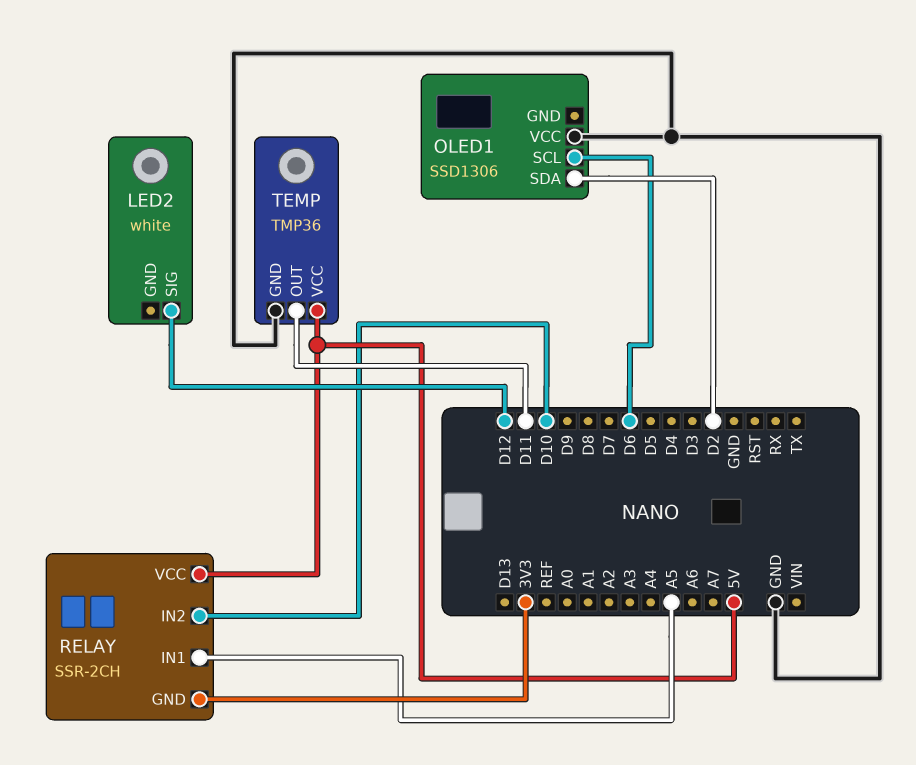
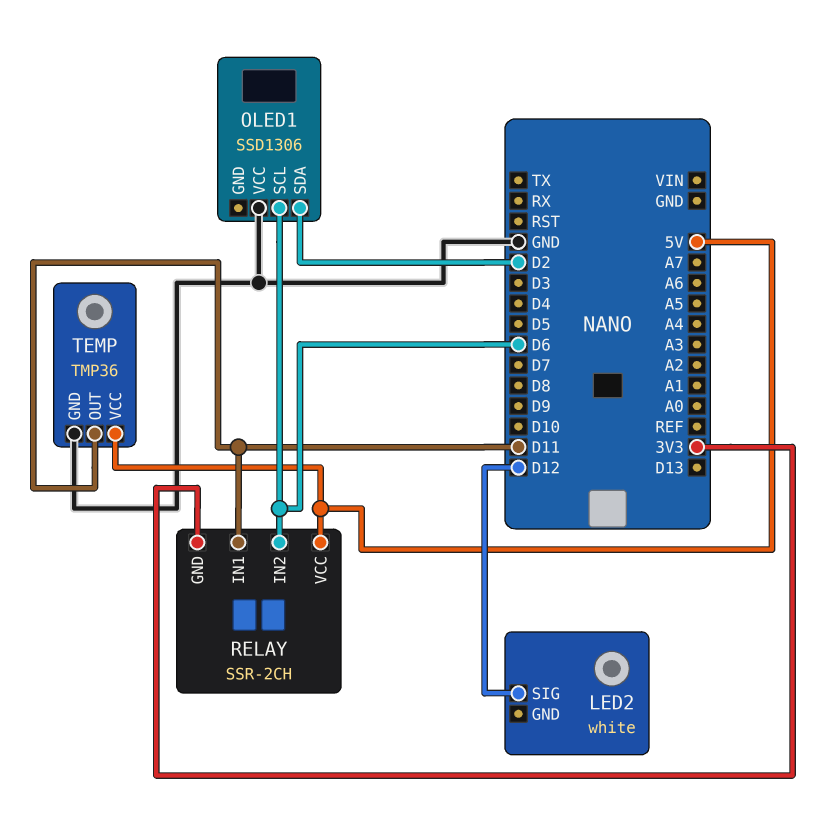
RELAY pin IN1: A5 -> D11
RELAY pin IN2: D10 -> D6

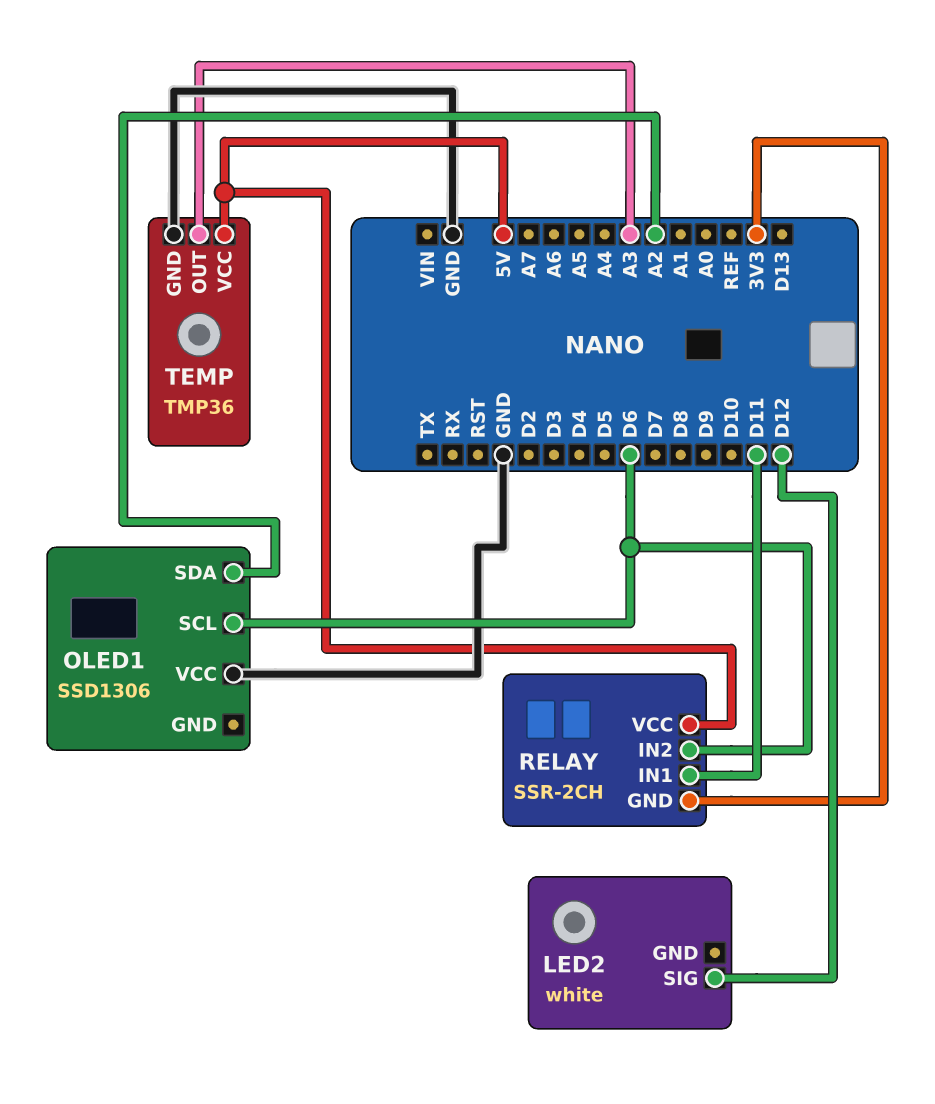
OLED1 pin SDA: D2 -> A2
TEMP pin OUT: D11 -> A3

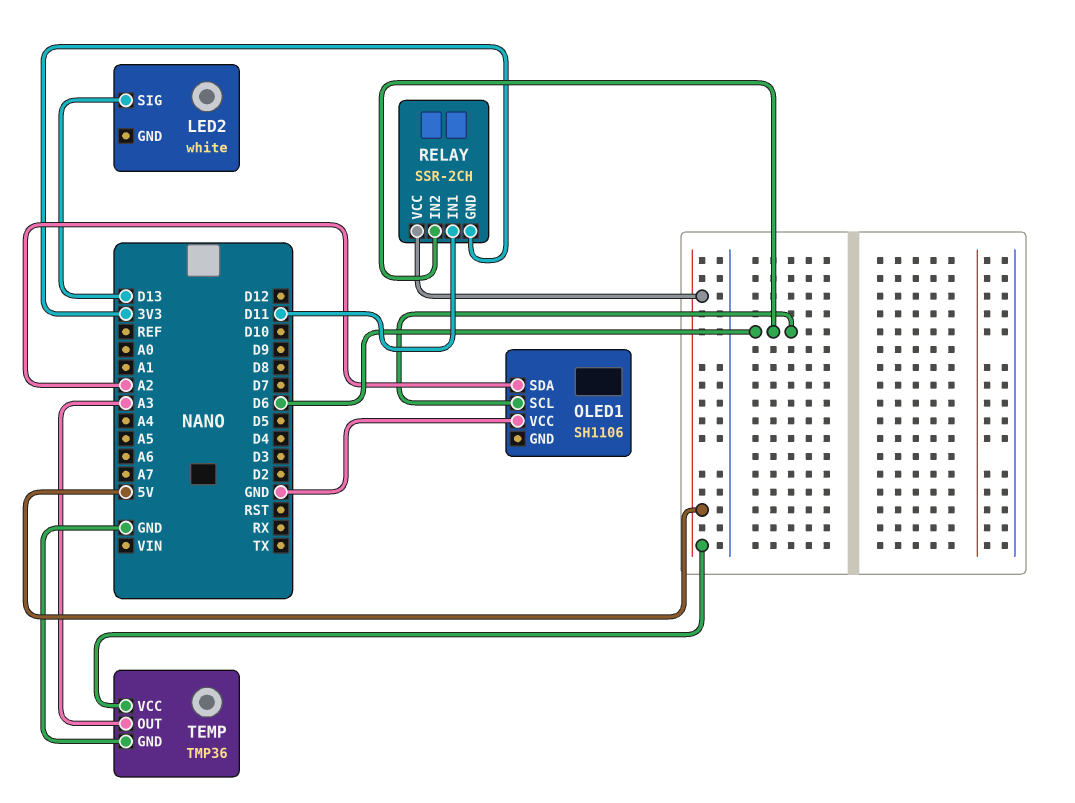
LED2 pin SIG: D12 -> D13
OLED1: SSD1306 -> SH1106

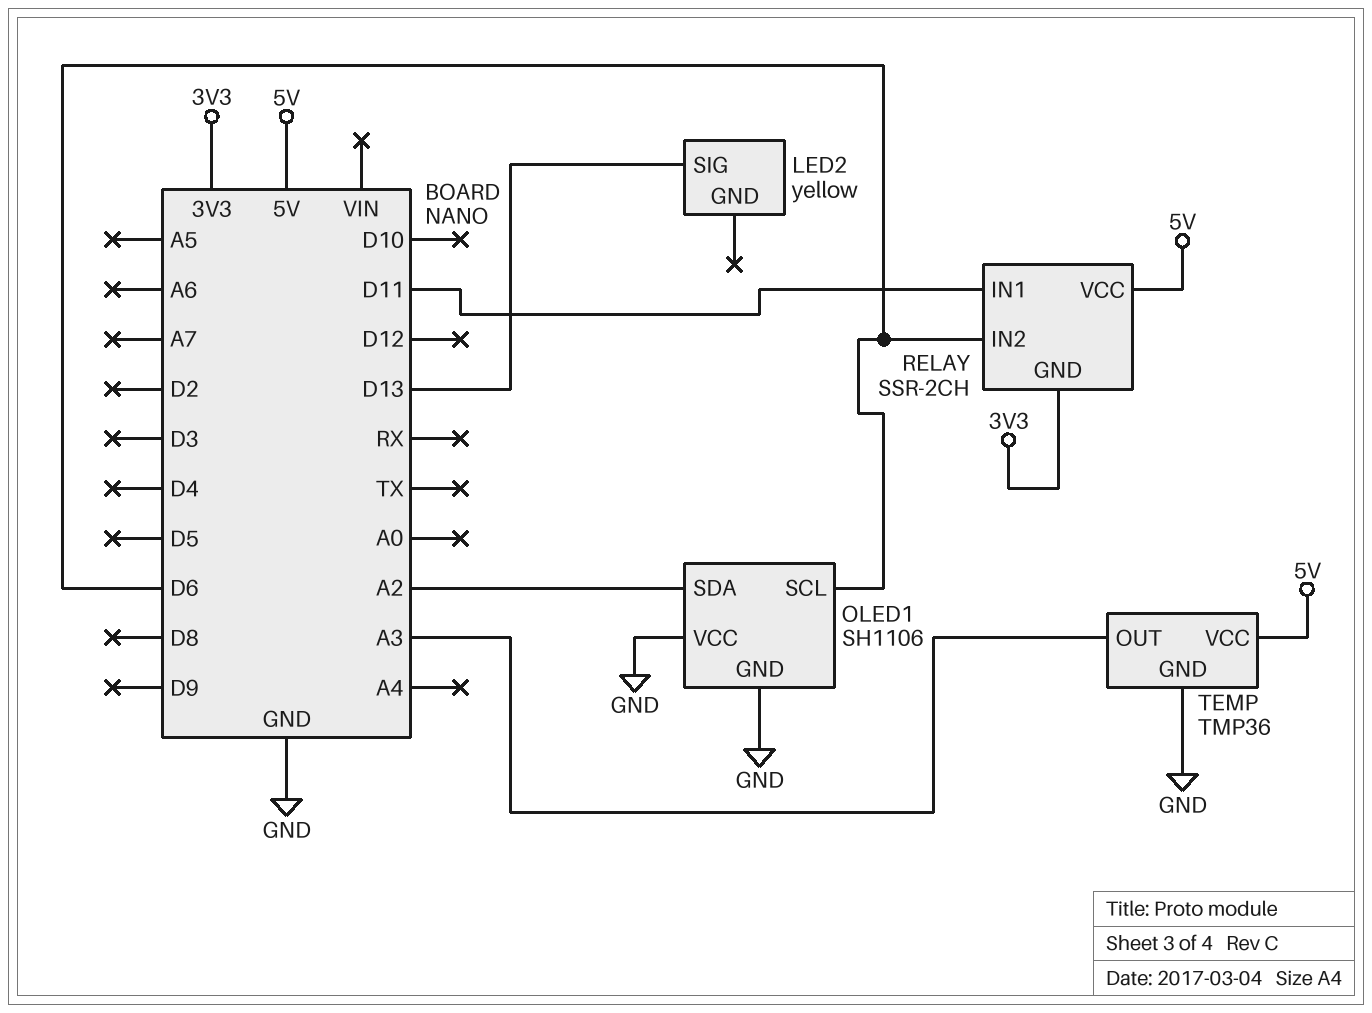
LED2: white -> yellow
OLED1 pin GND: none -> GND

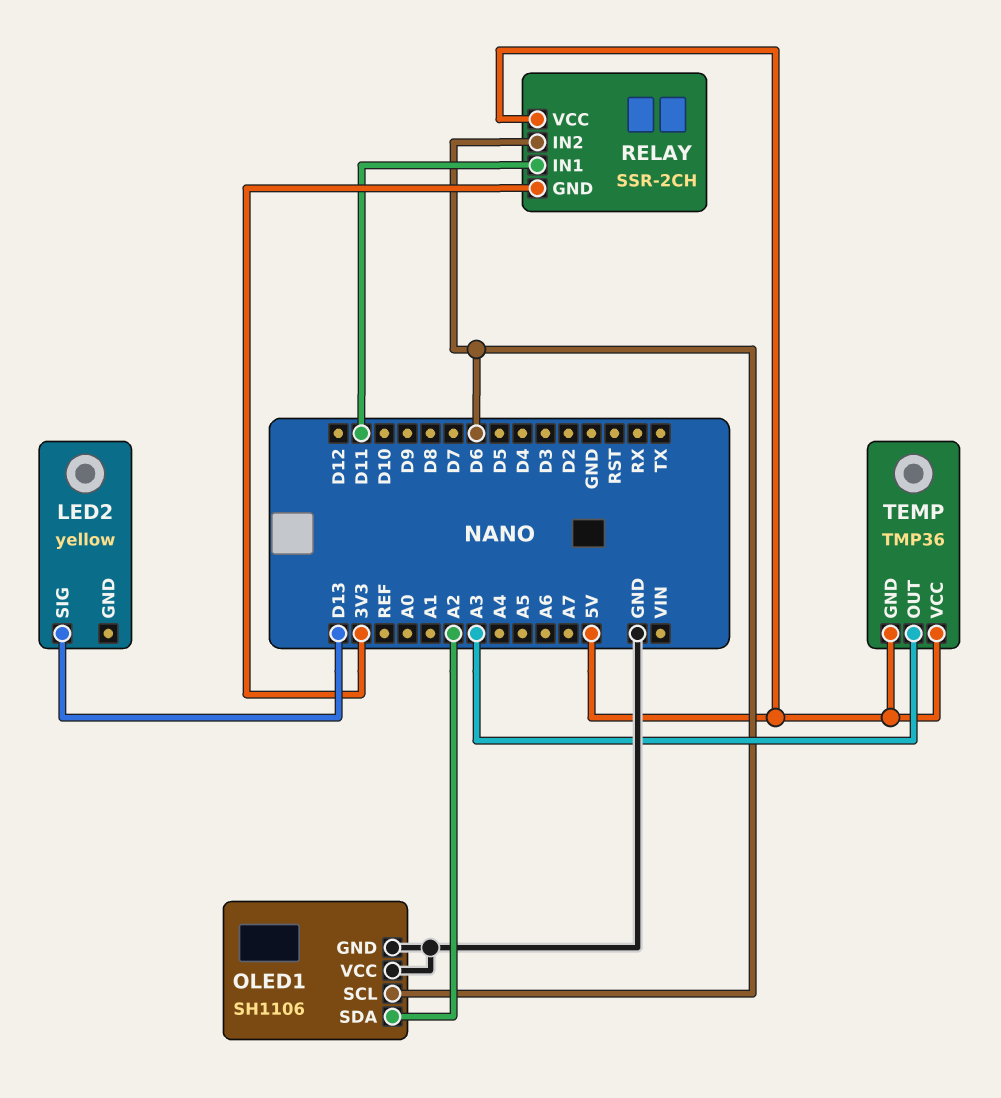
TEMP pin GND: GND -> 5V

